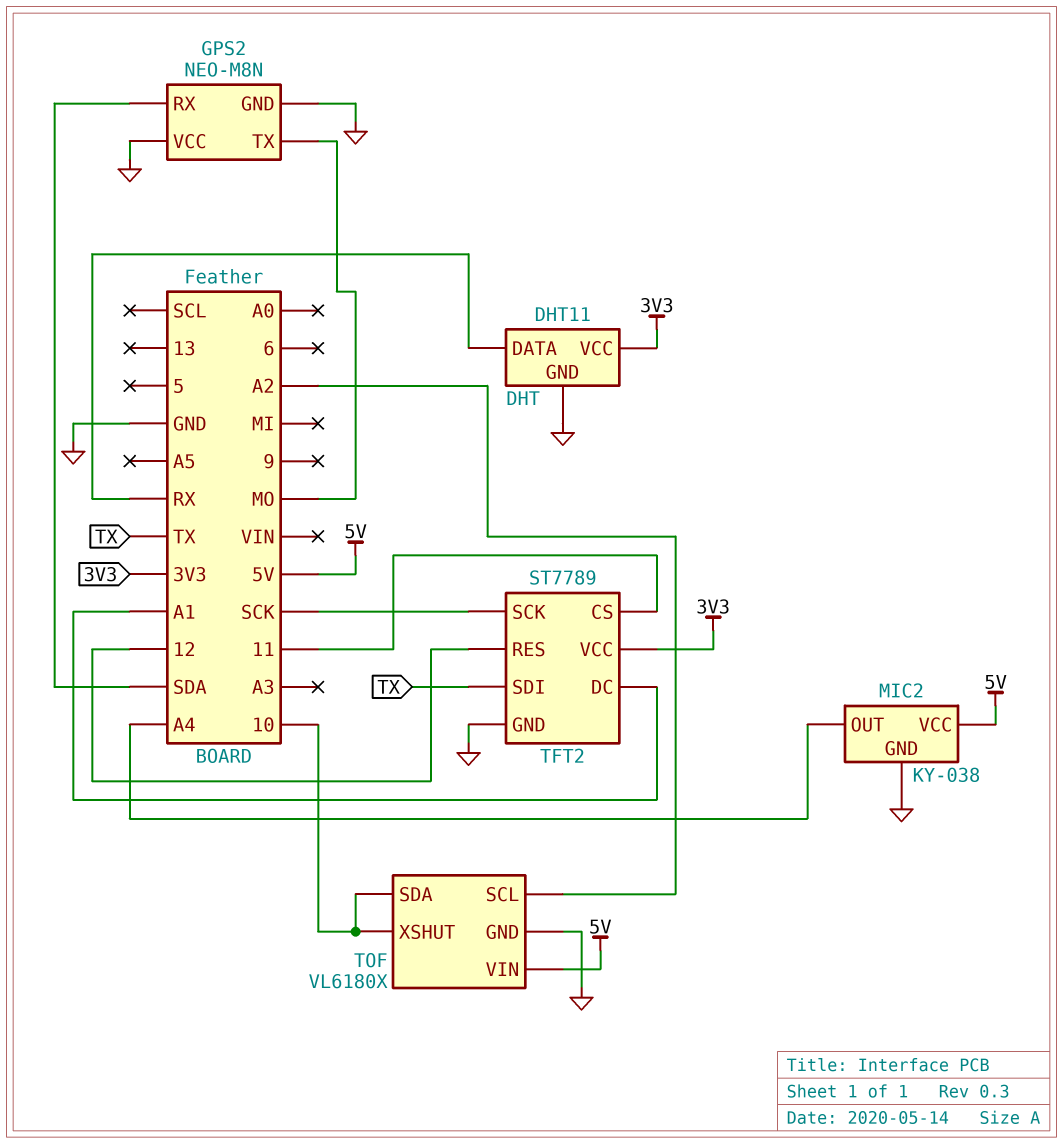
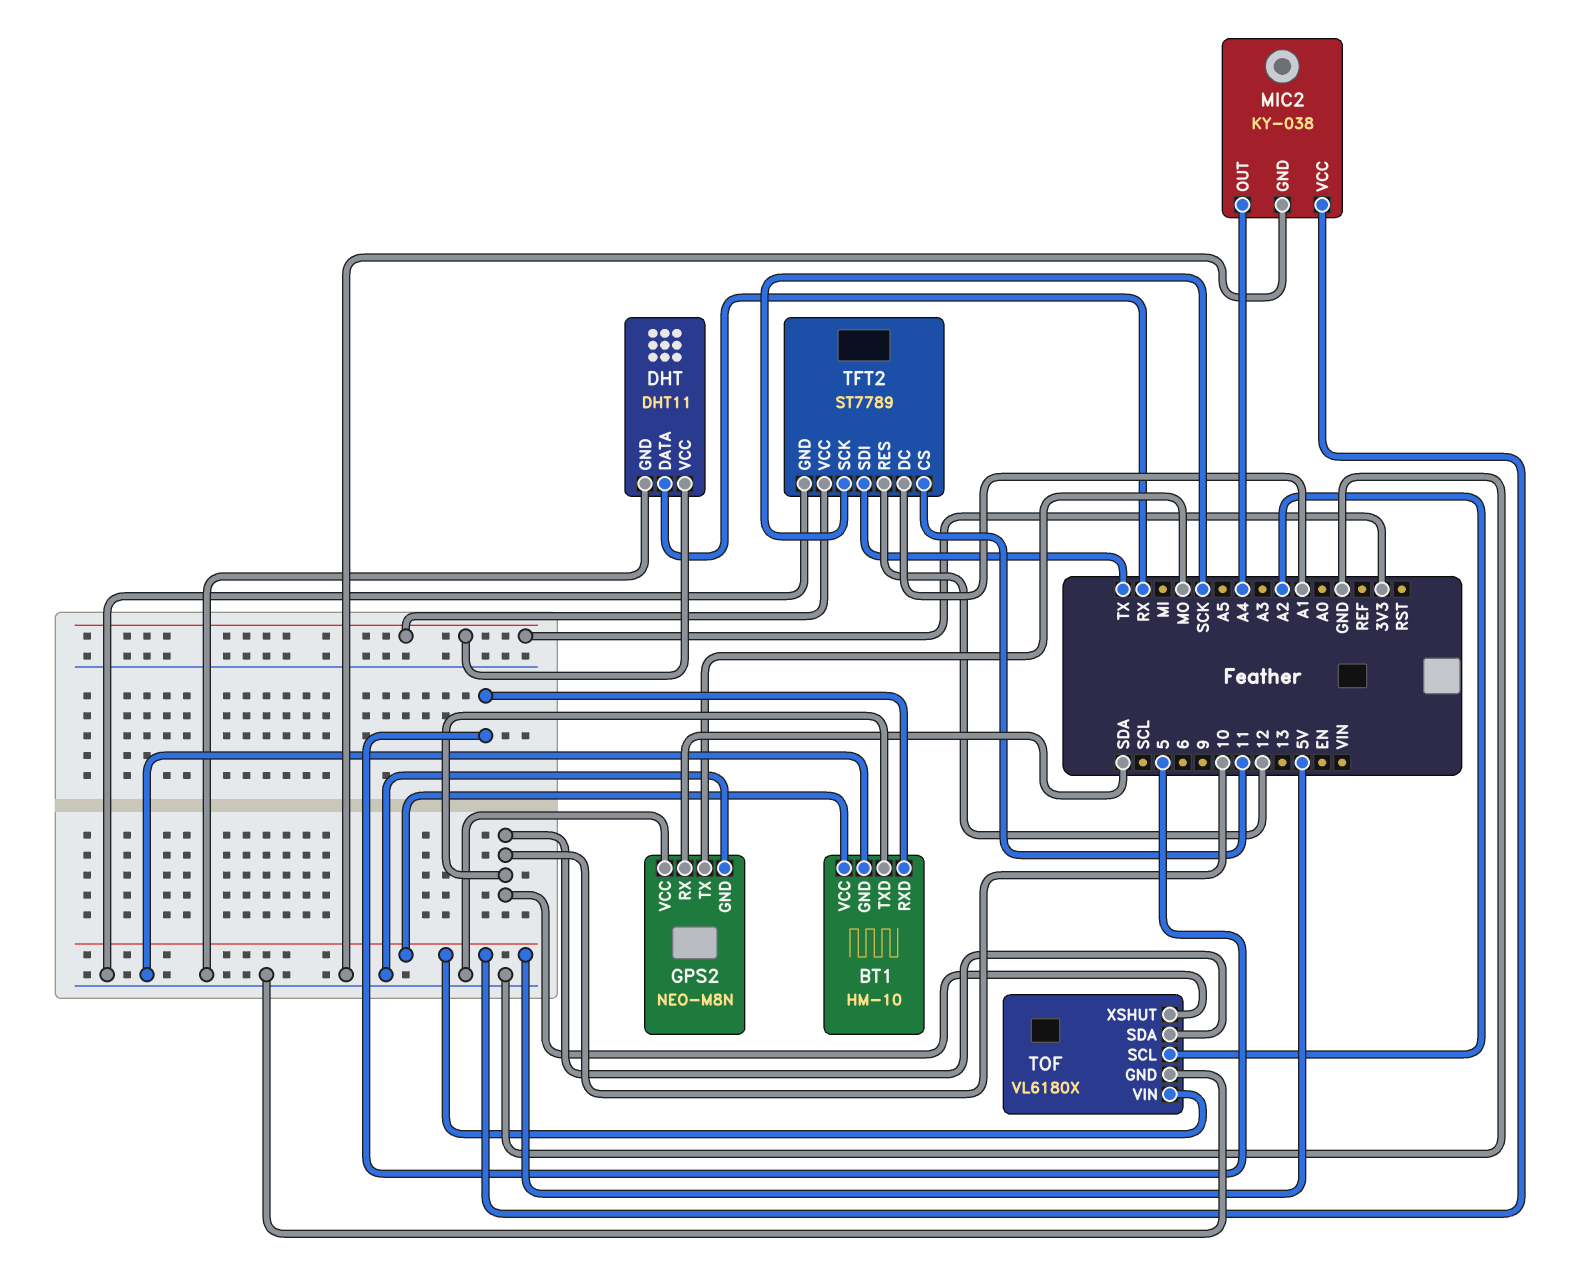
BT1: none -> HM-10
BT1 pin GND: none -> GND
BT1 pin RXD: none -> 5
BT1 pin TXD: none -> 10
BT1 pin VCC: none -> 5V

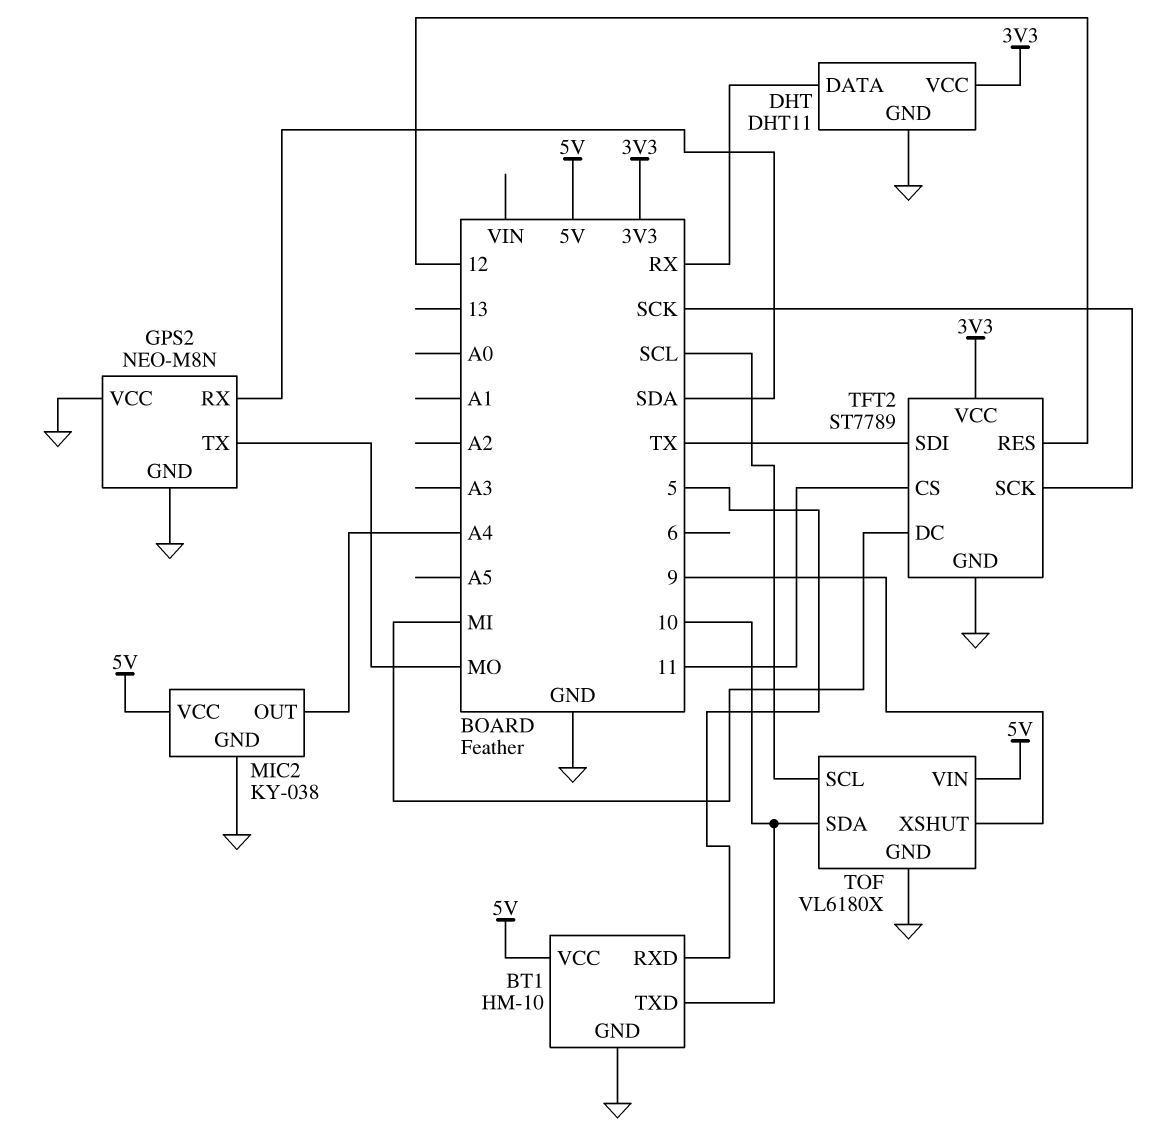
TFT2 pin DC: A1 -> MI
TOF pin SCL: A2 -> SCL
TOF pin XSHUT: 10 -> 9

